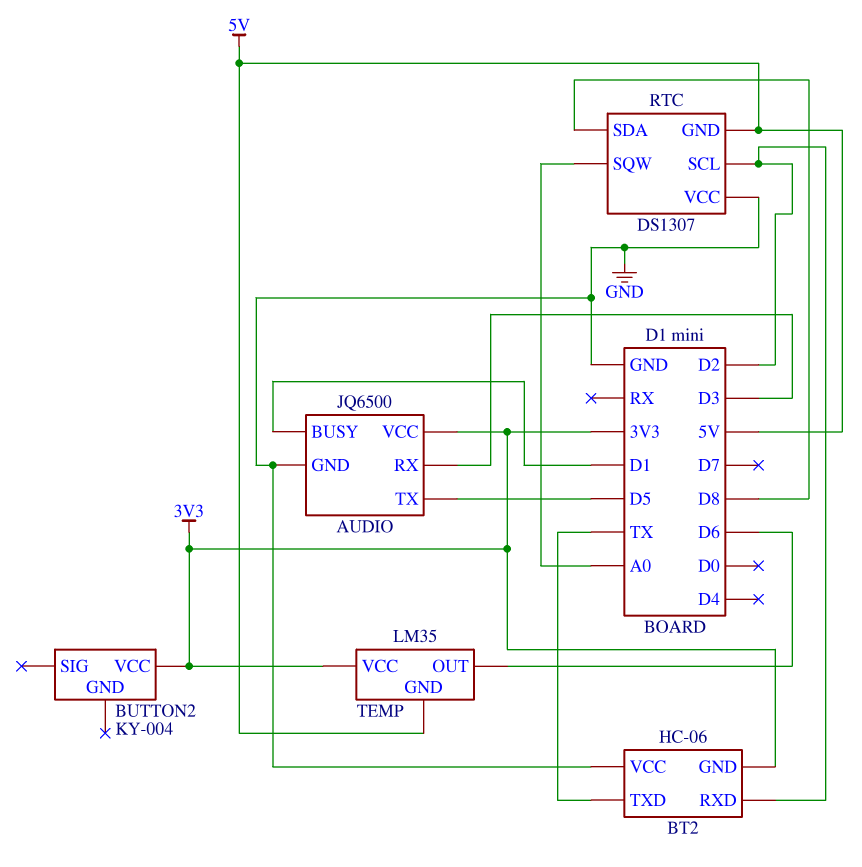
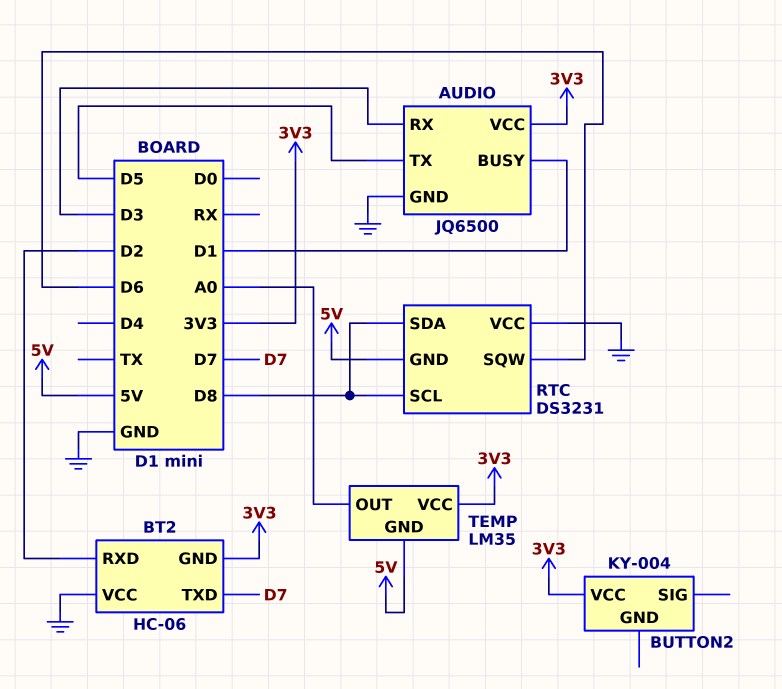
BT2 pin TXD: TX -> D7
RTC: DS1307 -> DS3231
RTC pin SCL: D2 -> D8
RTC pin SQW: A0 -> D6
TEMP pin OUT: D6 -> A0

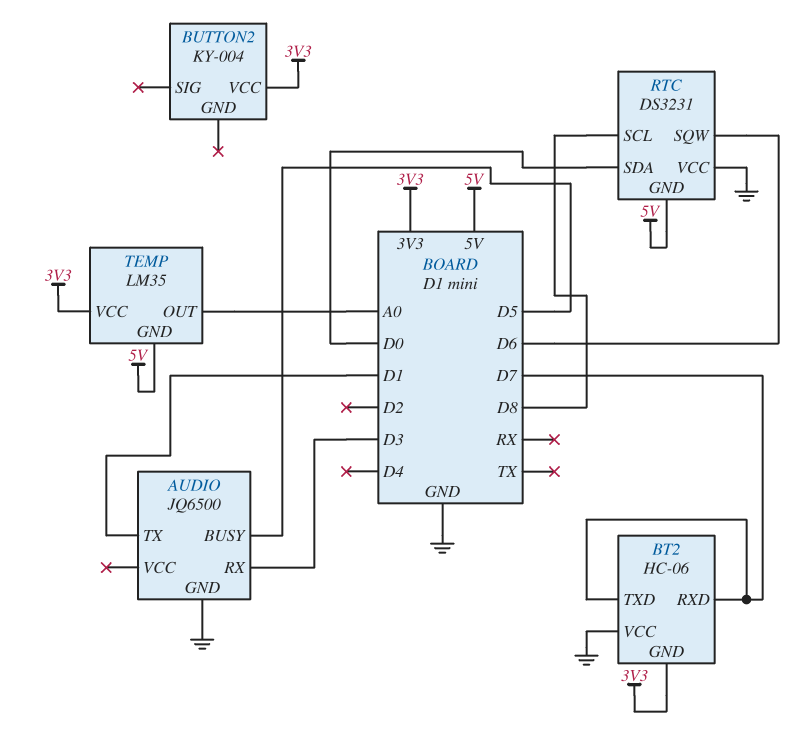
AUDIO pin BUSY: D1 -> D5
AUDIO pin TX: D5 -> D1
AUDIO pin VCC: 3V3 -> none
BT2 pin RXD: D2 -> D7
RTC pin SDA: D8 -> D0

